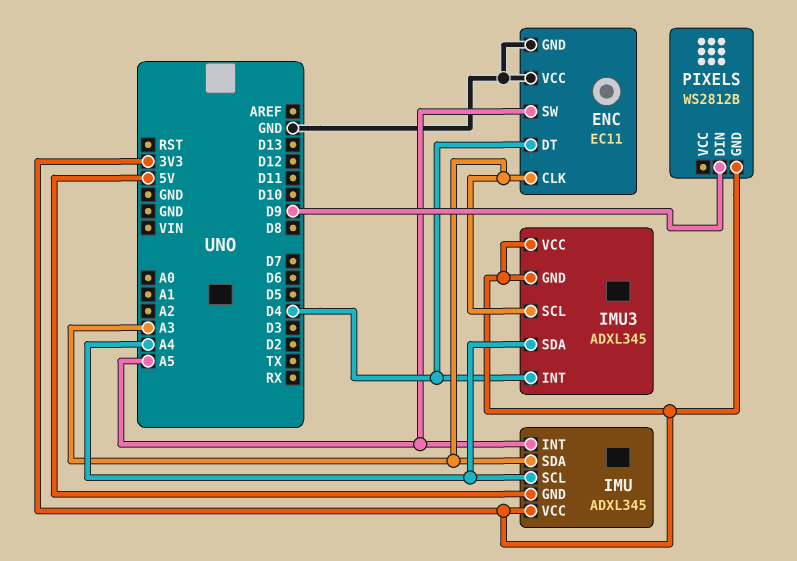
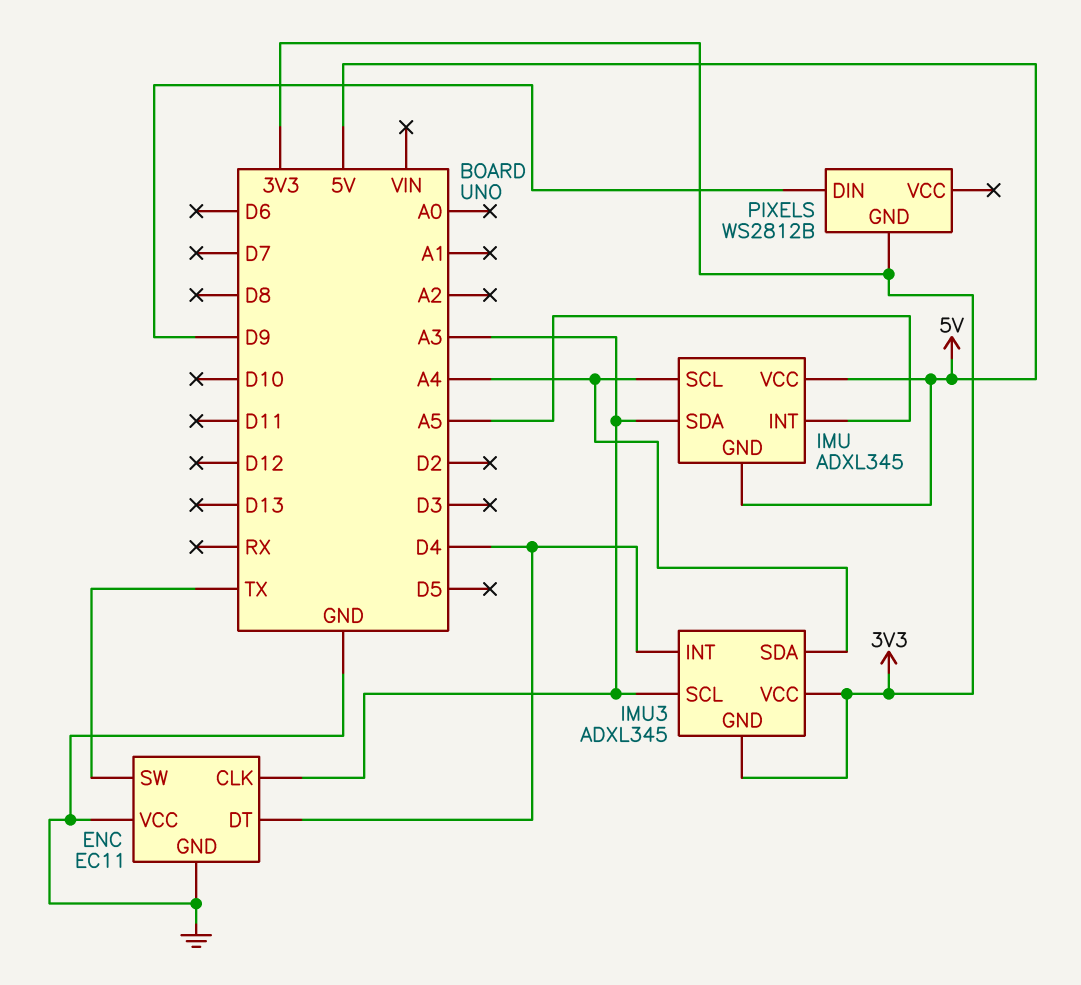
ENC pin SW: A5 -> TX
IMU pin VCC: 3V3 -> 5V

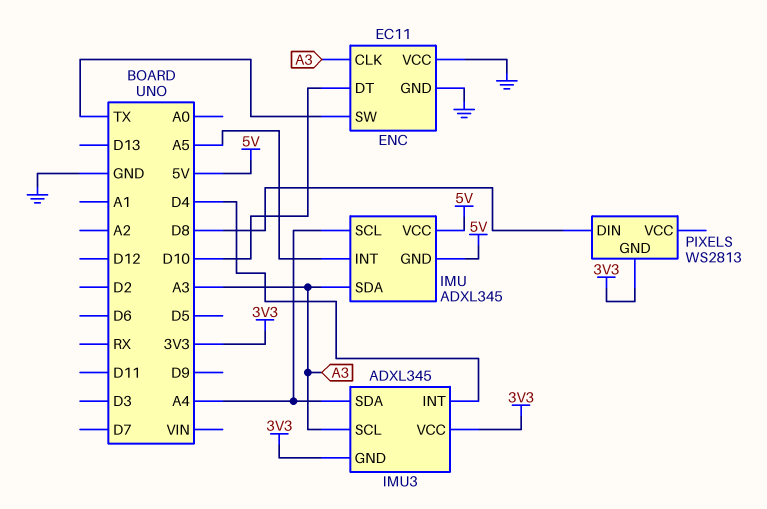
ENC pin DT: D4 -> D10
PIXELS: WS2812B -> WS2813
PIXELS pin DIN: D9 -> D8

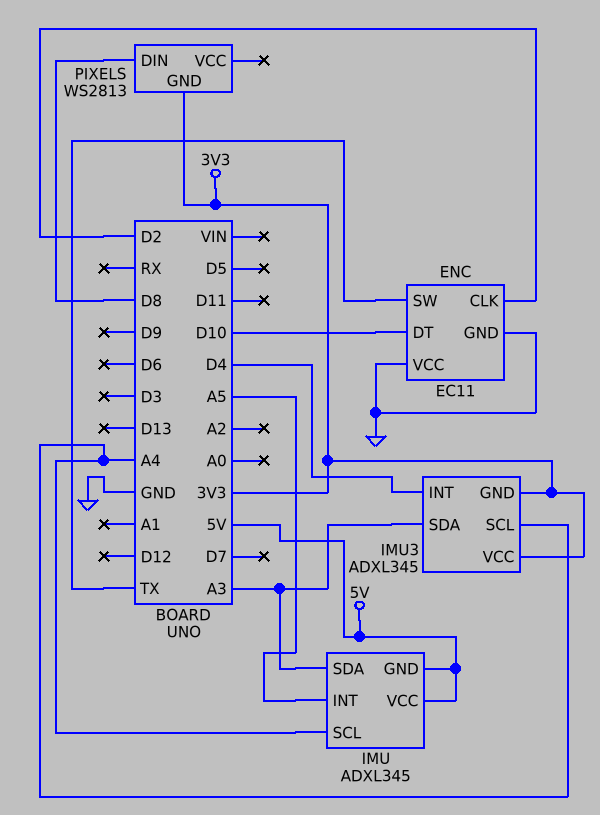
ENC pin CLK: A3 -> D2
IMU3 pin SCL: A3 -> A4
IMU3 pin SDA: A4 -> A3

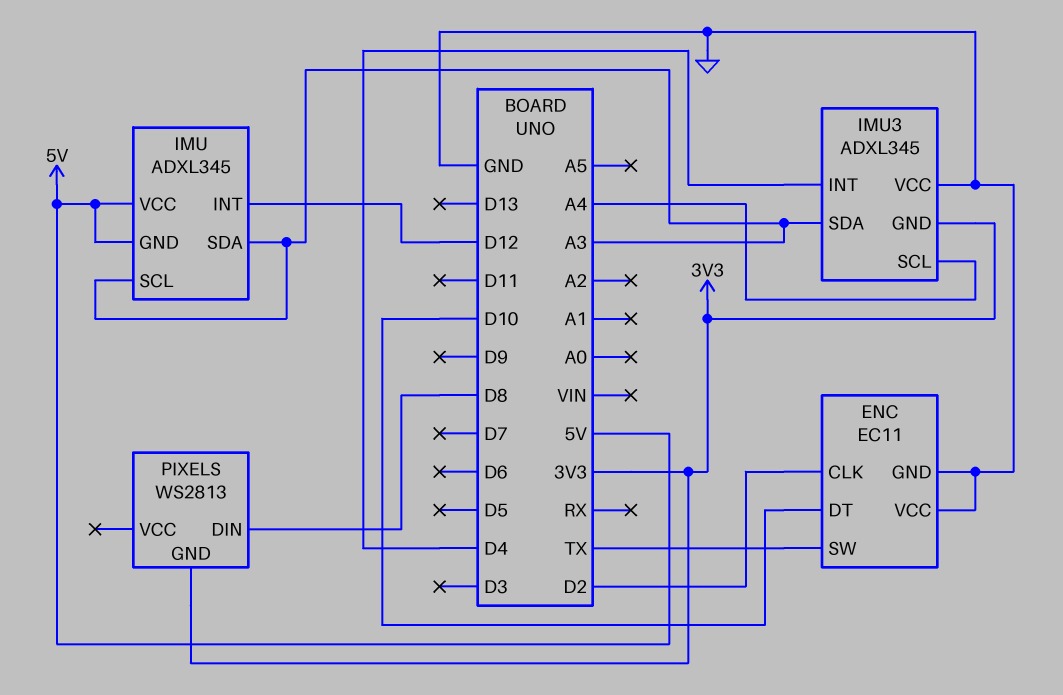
IMU pin INT: A5 -> D12
IMU pin SCL: A4 -> A3
IMU3 pin VCC: 3V3 -> GND

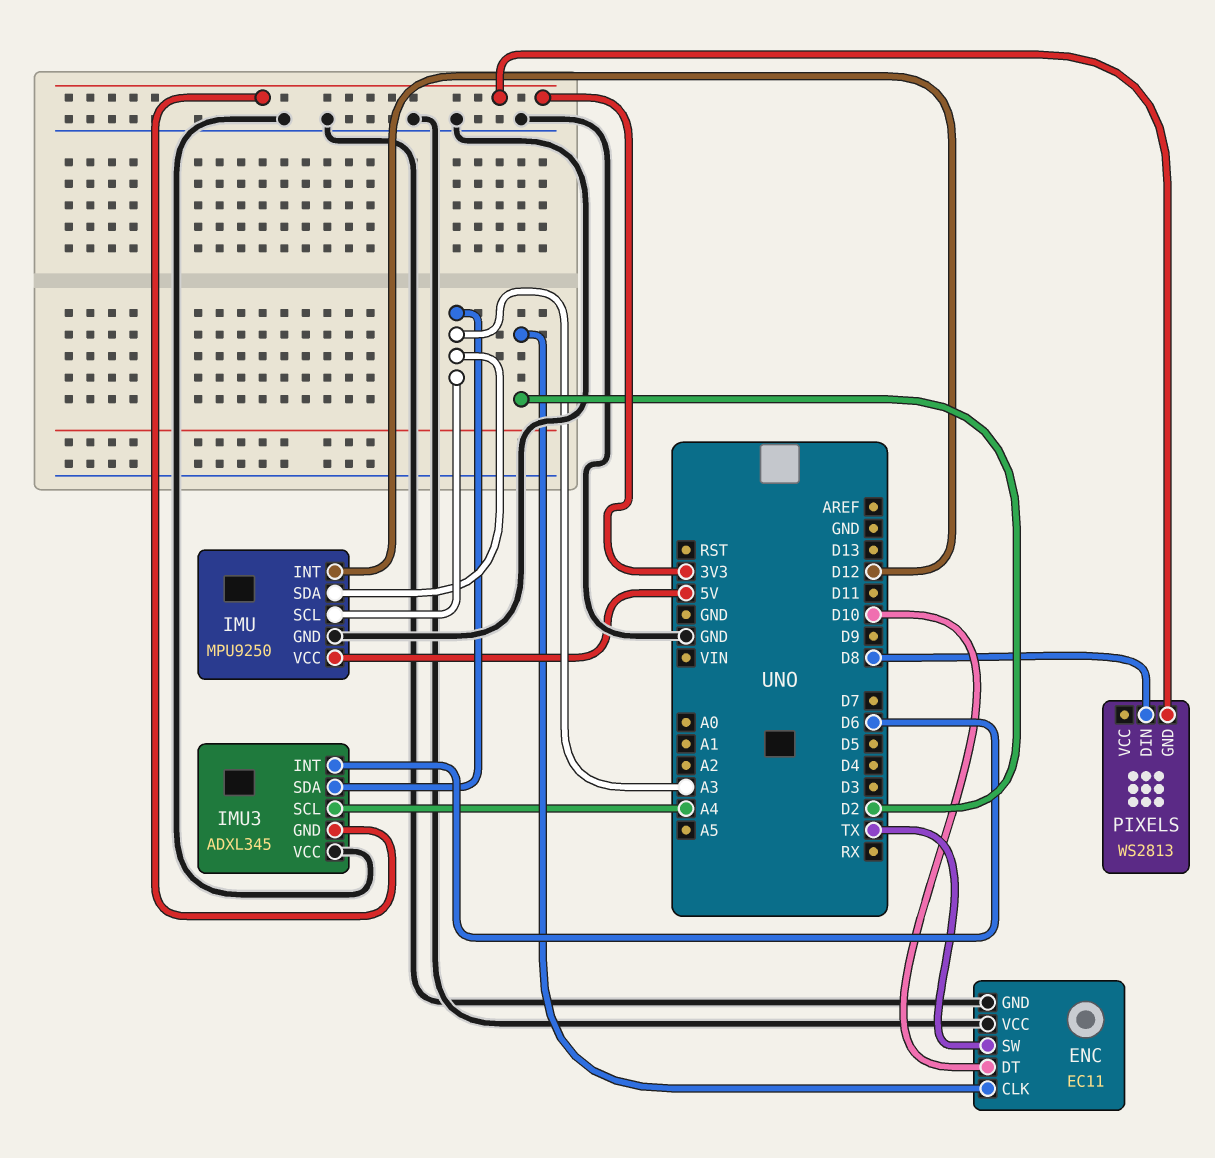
IMU: ADXL345 -> MPU9250
IMU pin GND: 5V -> GND
IMU3 pin INT: D4 -> D6

